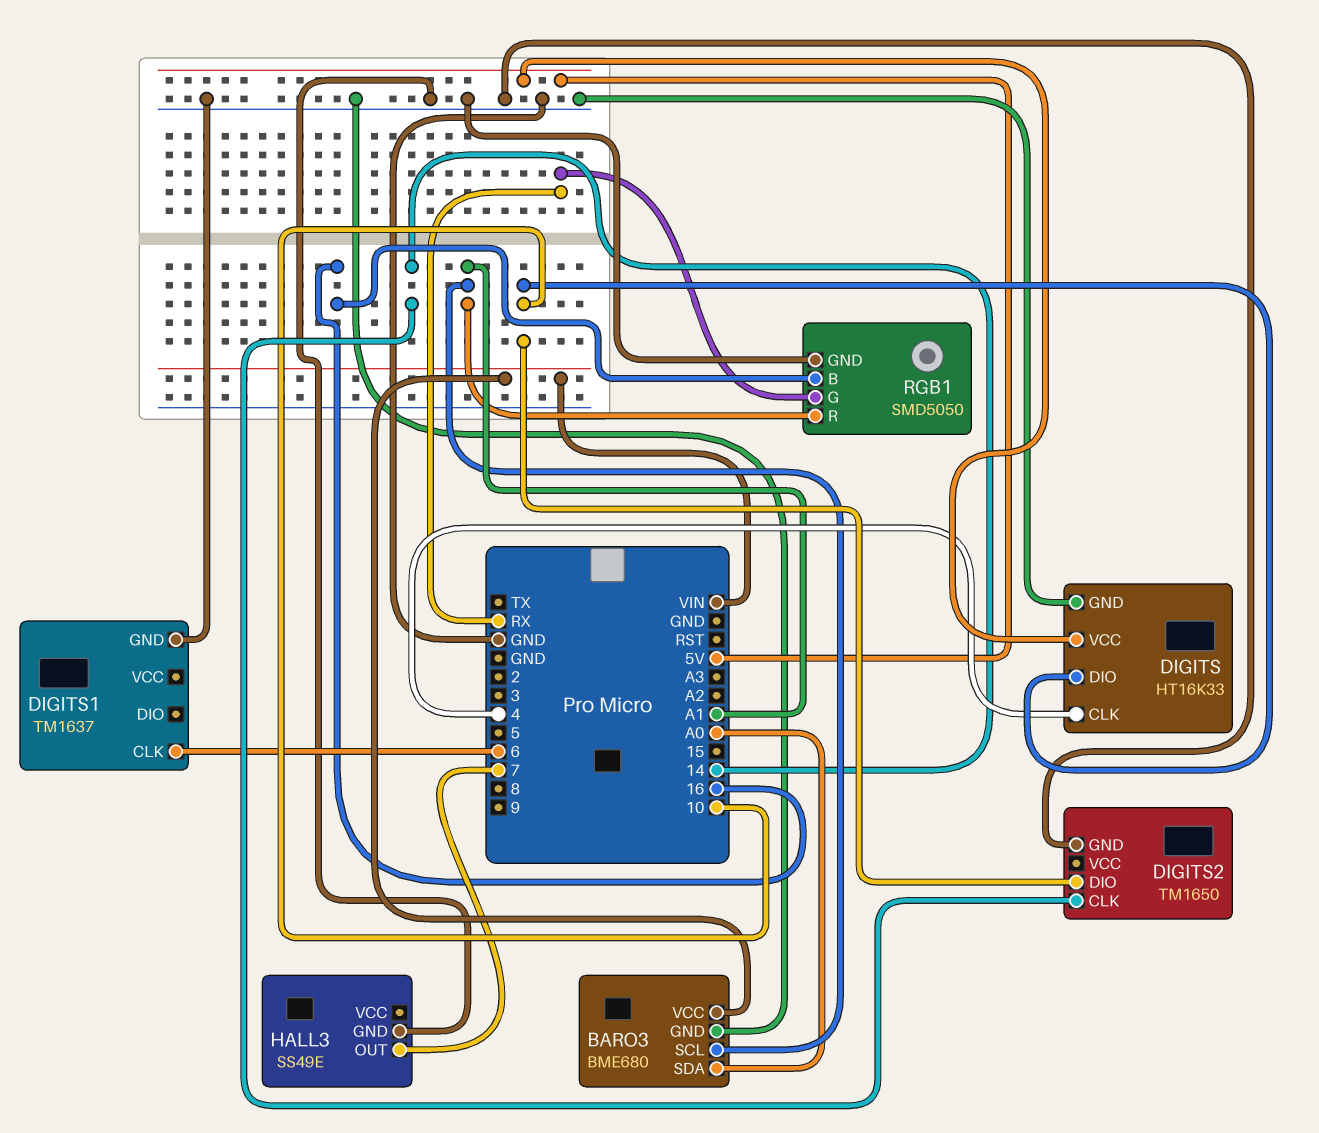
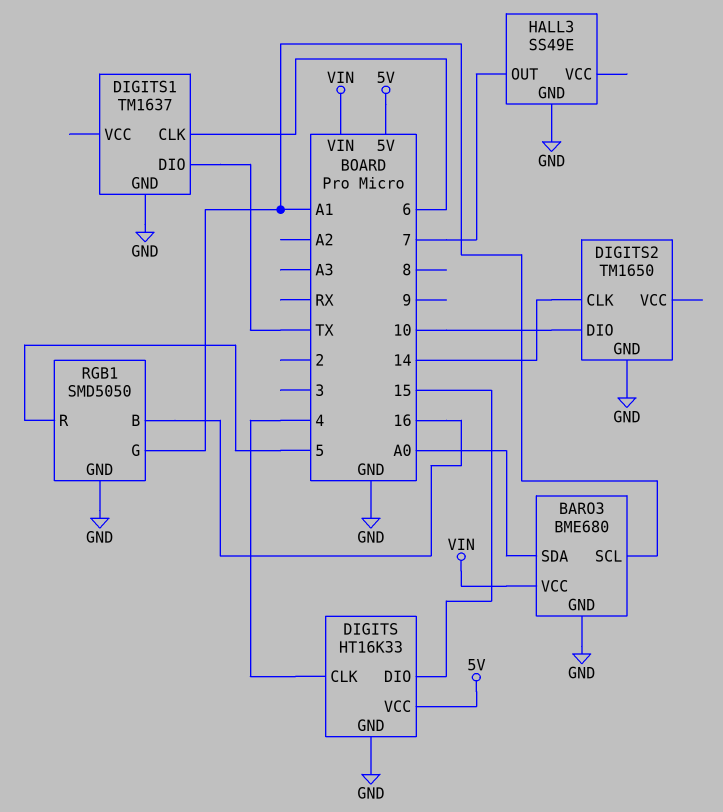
DIGITS pin DIO: 10 -> 15
DIGITS1 pin DIO: none -> TX
RGB1 pin G: RX -> A1
RGB1 pin R: A1 -> 5

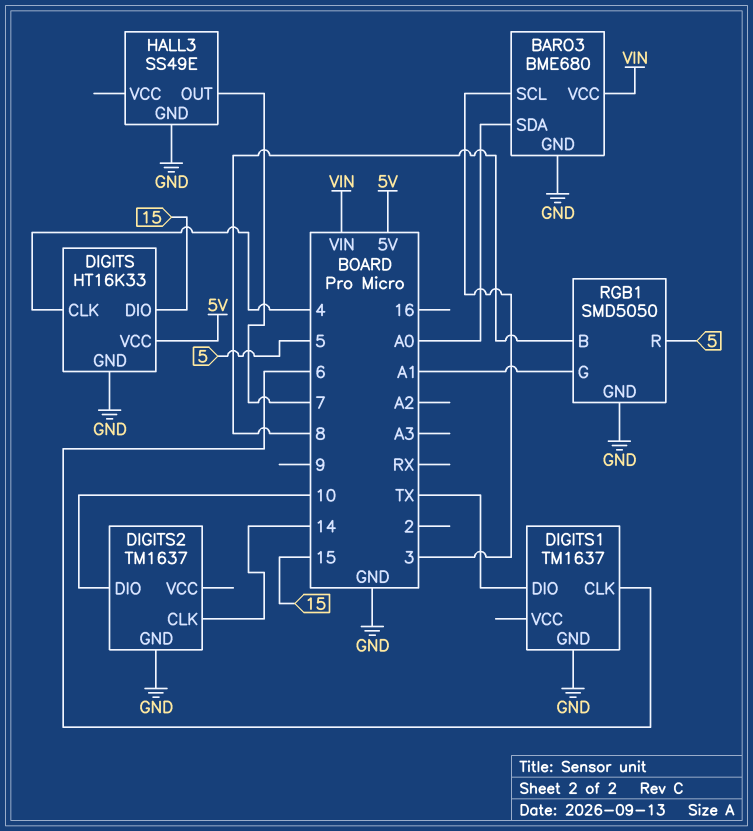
BARO3 pin SCL: A1 -> 3
DIGITS2: TM1650 -> TM1637
RGB1 pin B: 16 -> 8

